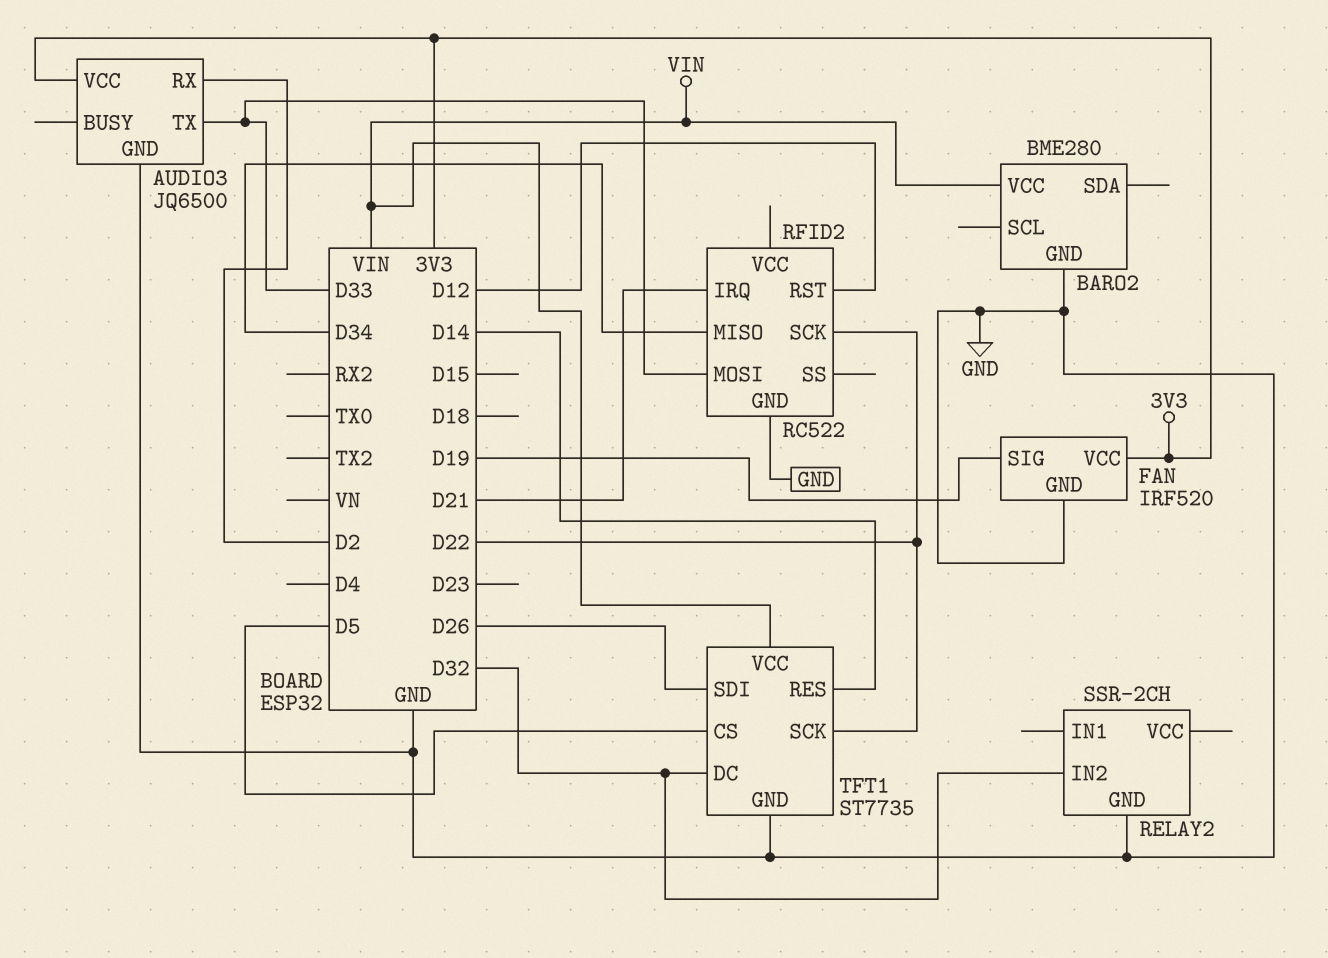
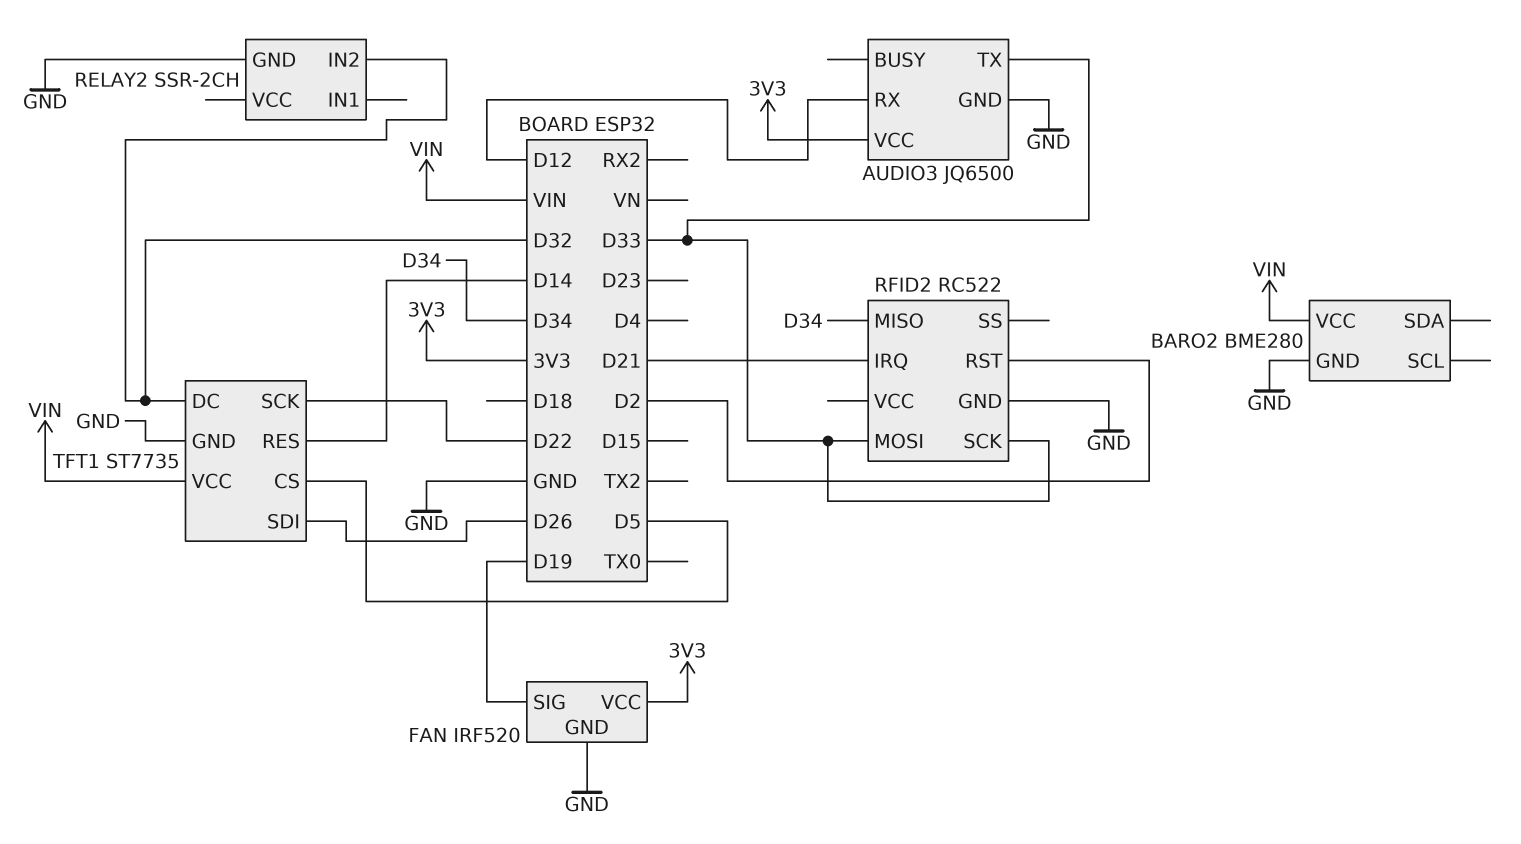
AUDIO3 pin RX: D2 -> D12
RFID2 pin RST: D12 -> D2
RFID2 pin SCK: D22 -> D33

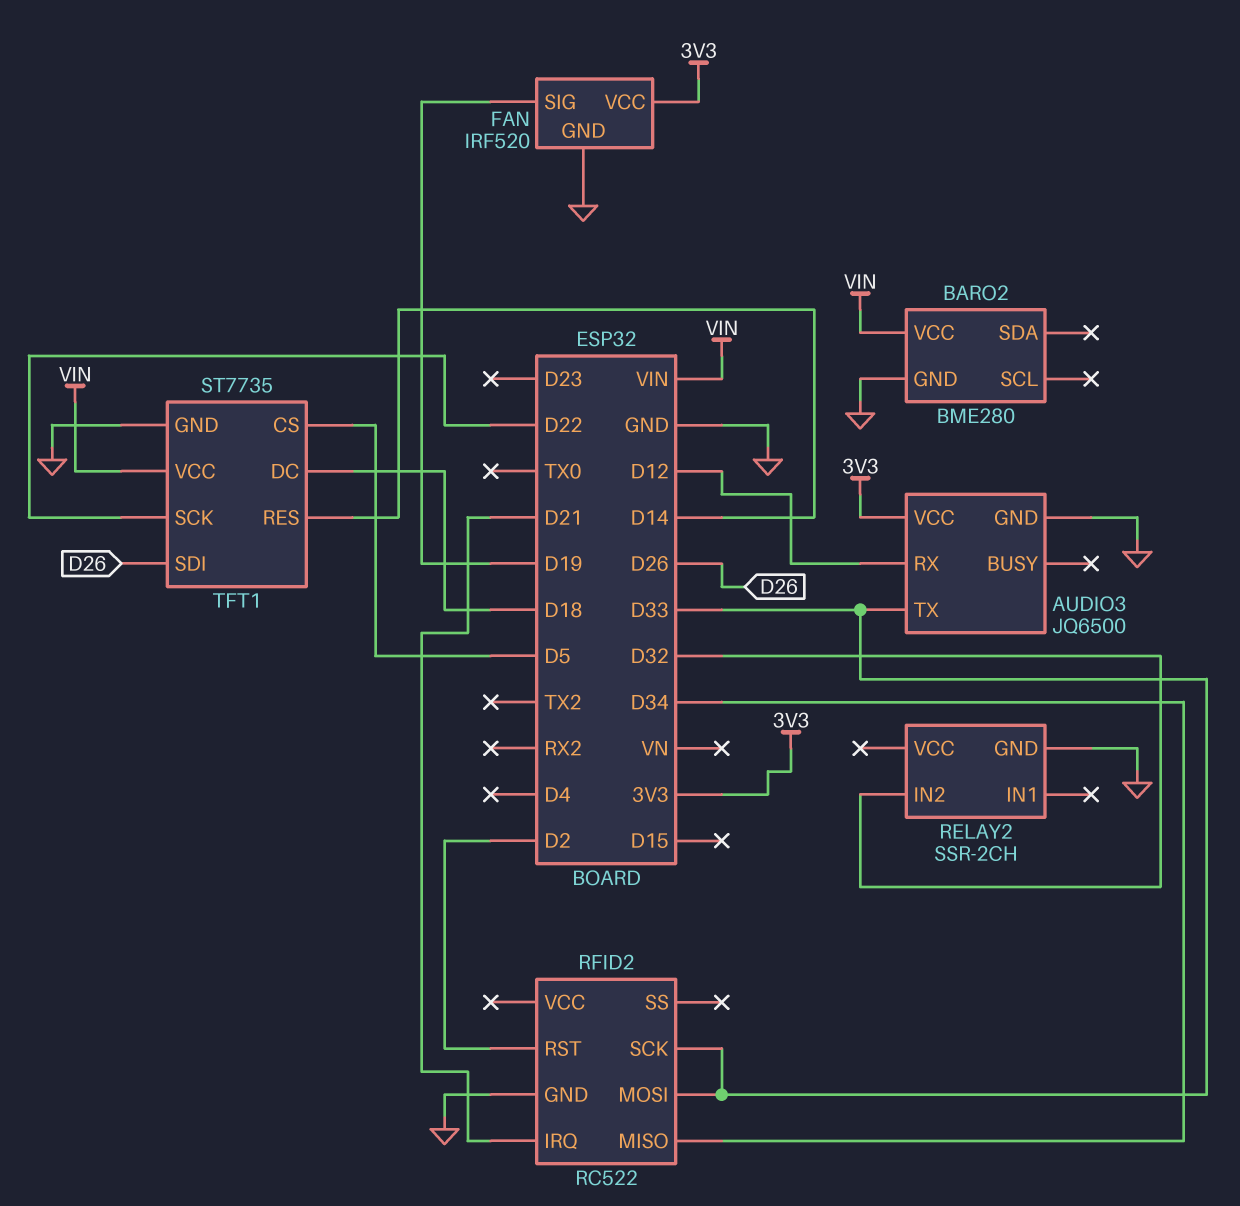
TFT1 pin DC: D32 -> D18

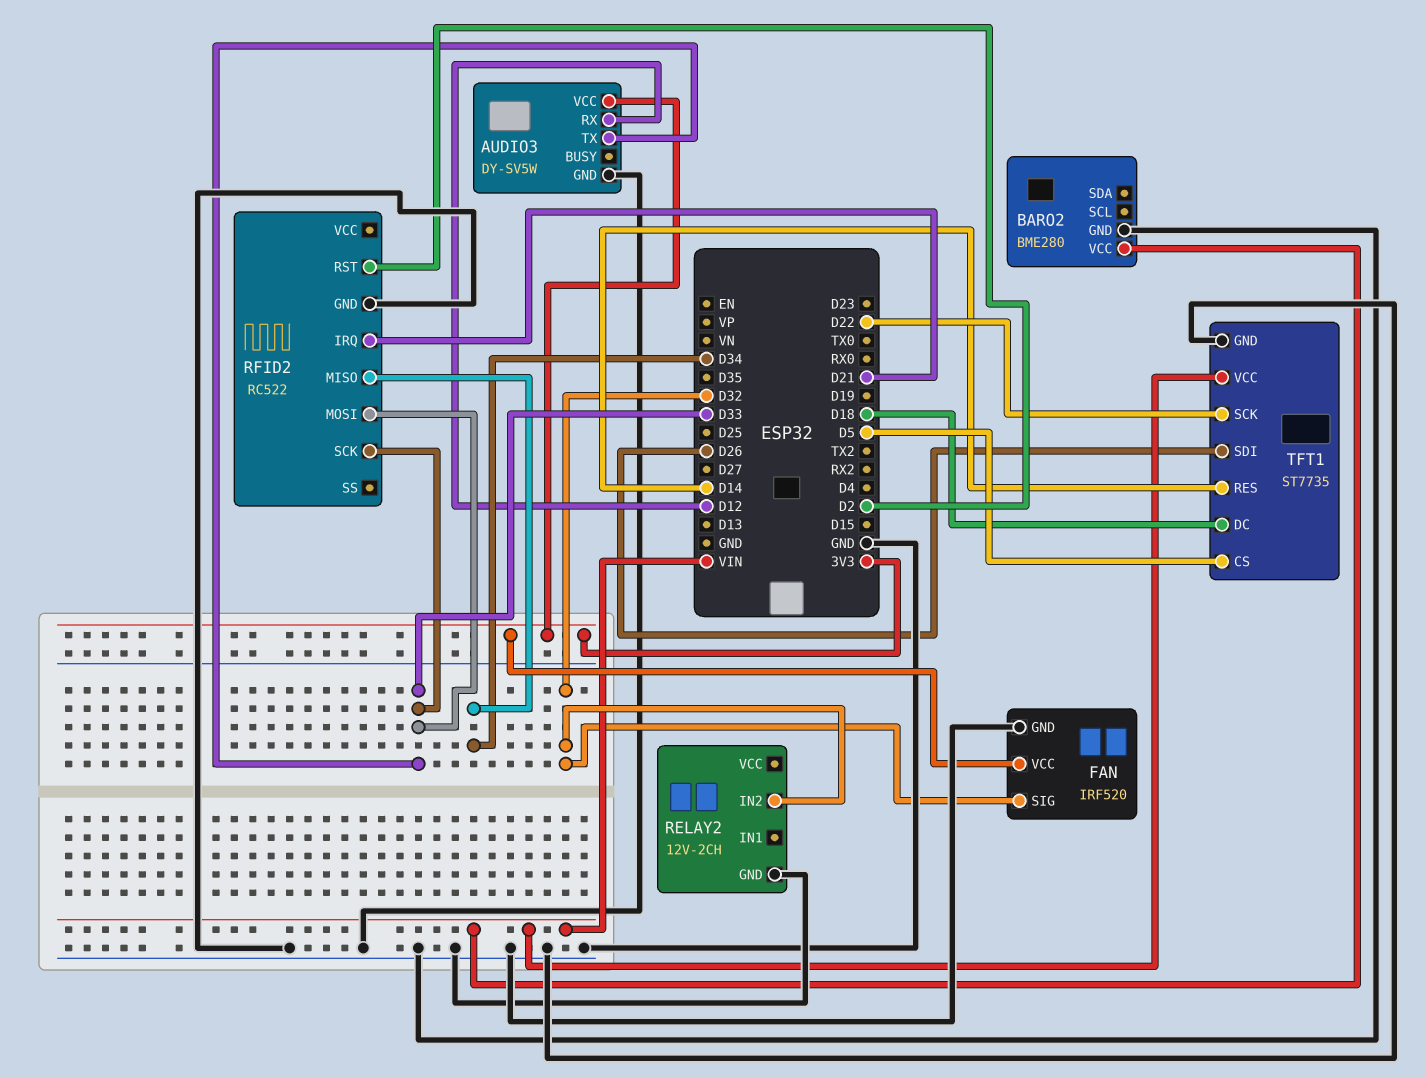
AUDIO3: JQ6500 -> DY-SV5W
FAN pin SIG: D19 -> D32
RELAY2: SSR-2CH -> 12V-2CH

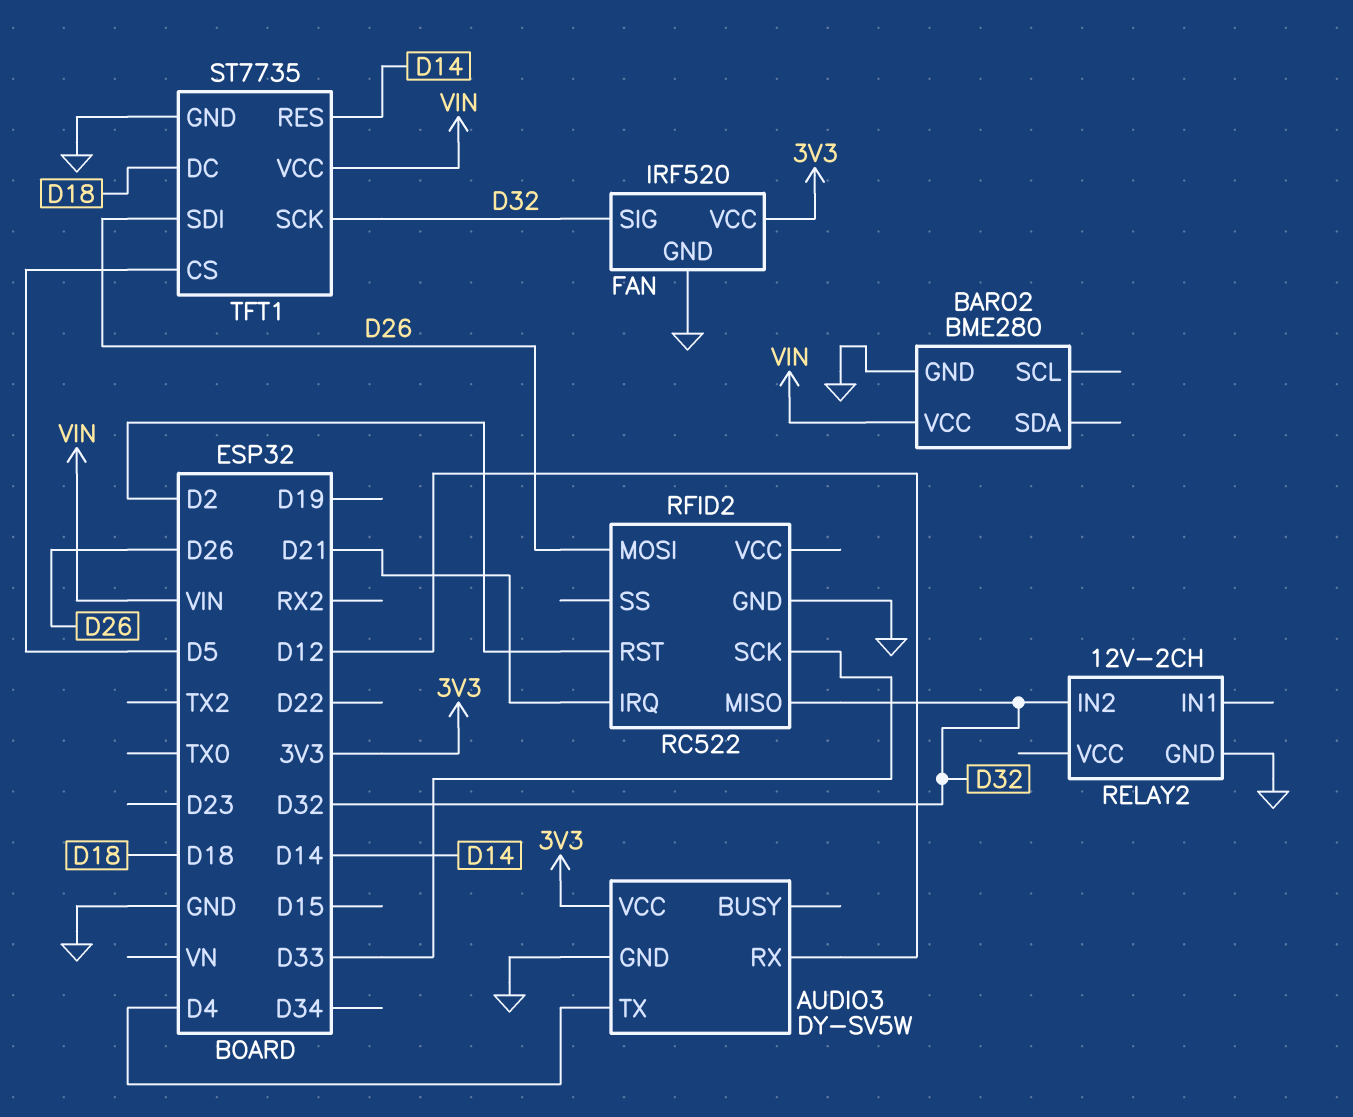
AUDIO3 pin TX: D33 -> D4
RFID2 pin MISO: D34 -> D32
RFID2 pin MOSI: D33 -> D26
TFT1 pin SCK: D22 -> D32

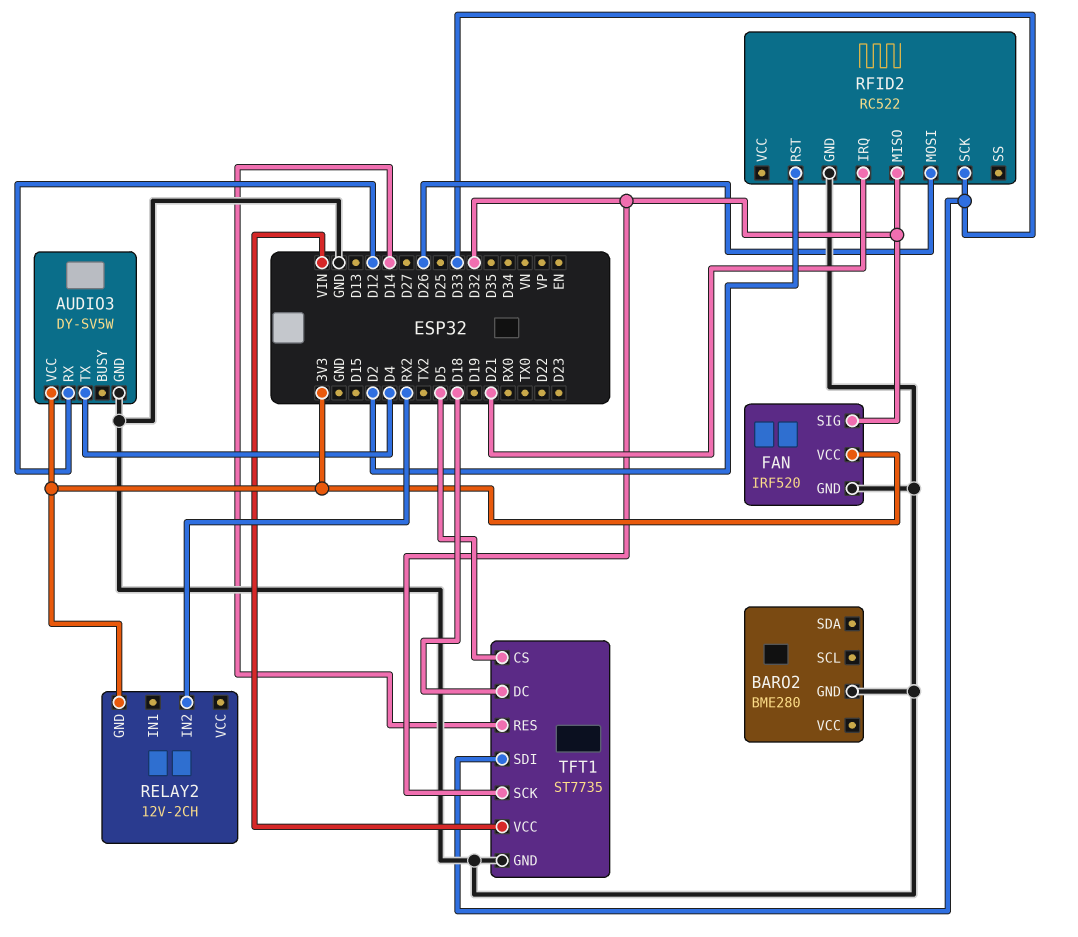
BARO2 pin VCC: VIN -> none
RELAY2 pin GND: GND -> 3V3
RELAY2 pin IN2: D32 -> RX2
TFT1 pin SDI: D26 -> D33

